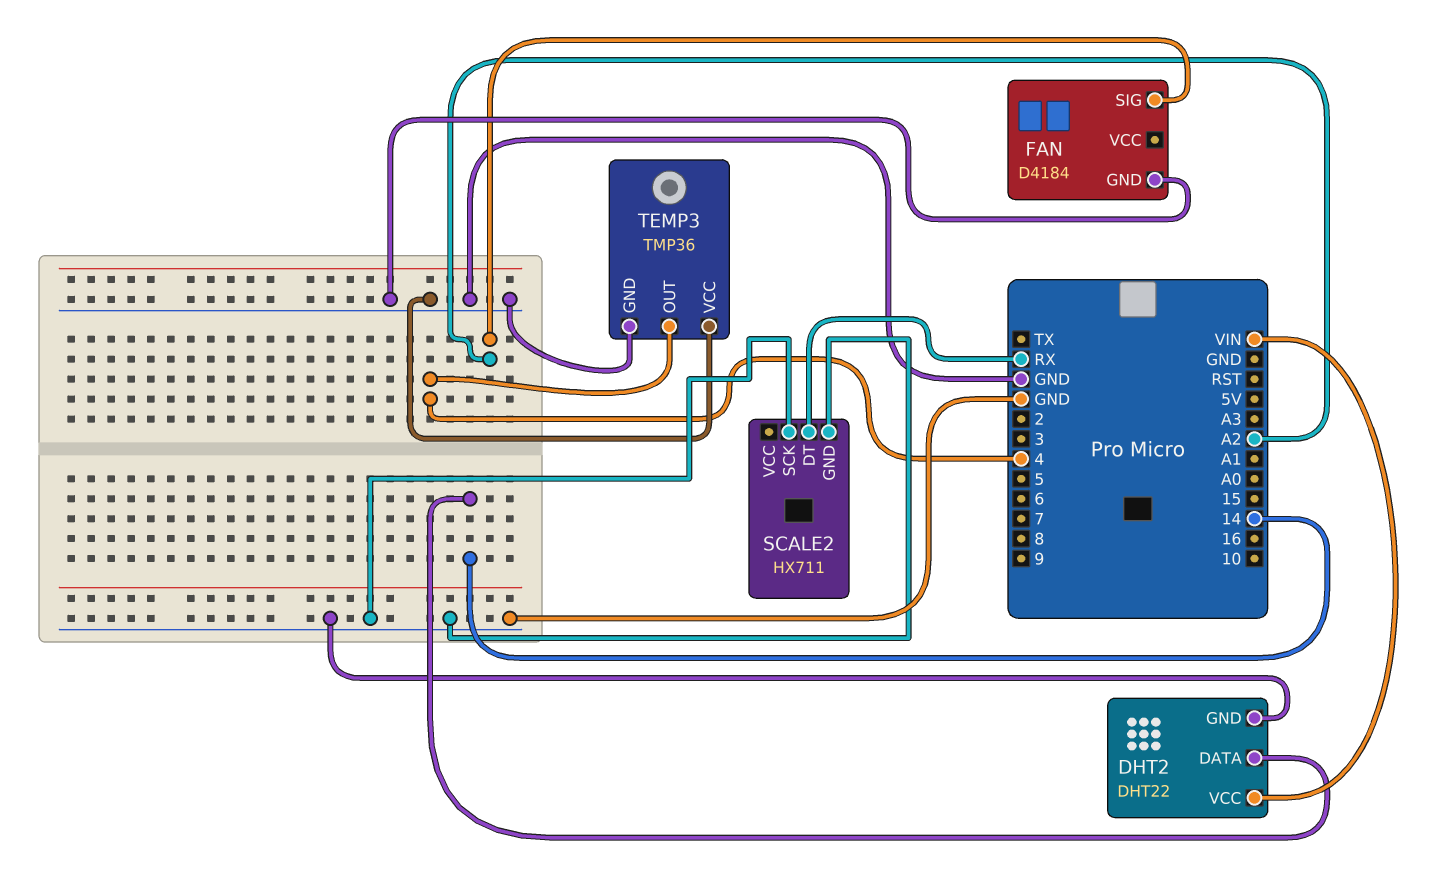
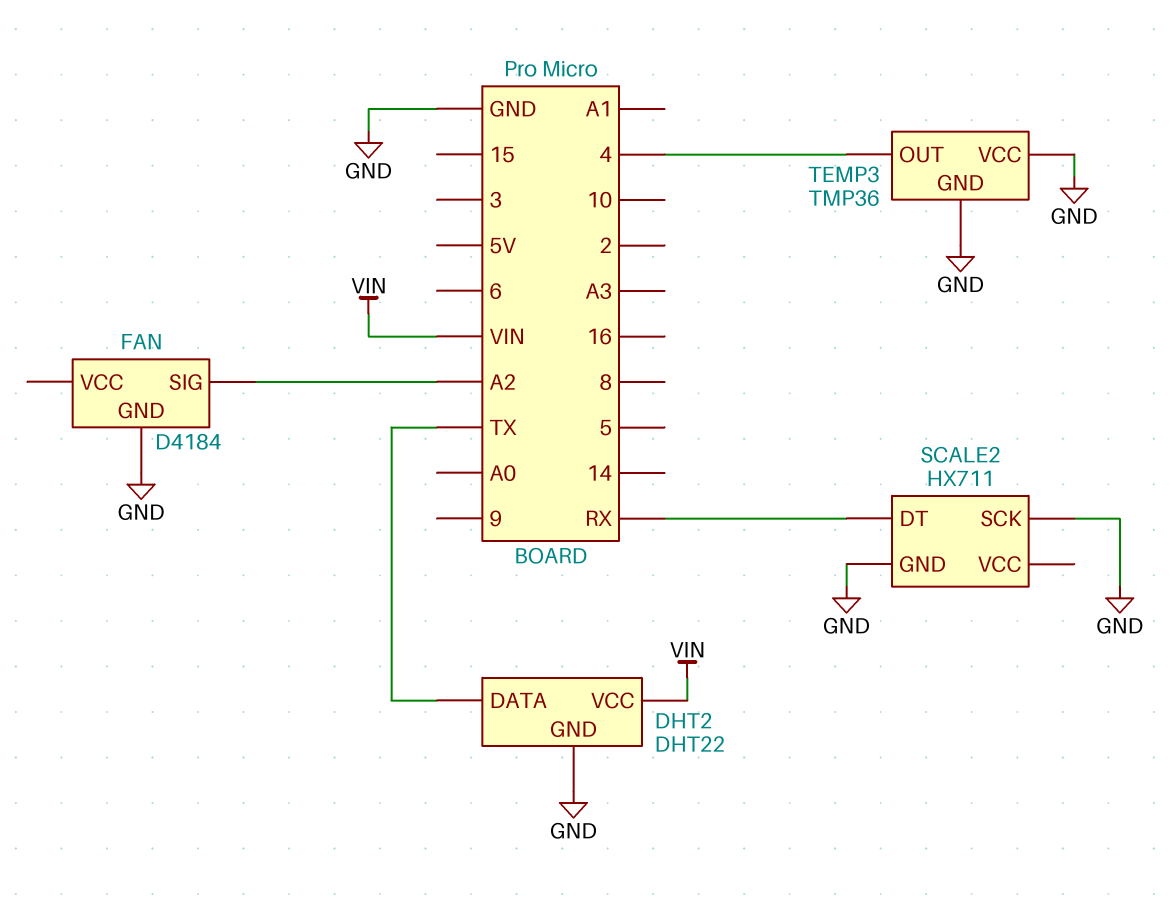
DHT2 pin DATA: 14 -> TX

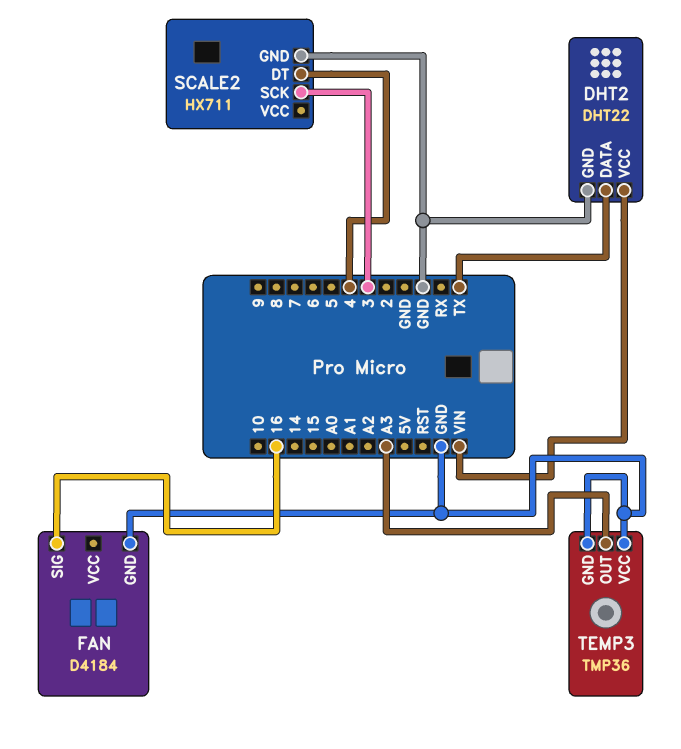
FAN pin SIG: A2 -> 16
SCALE2 pin DT: RX -> 4
SCALE2 pin SCK: GND -> 3
TEMP3 pin OUT: 4 -> A3

